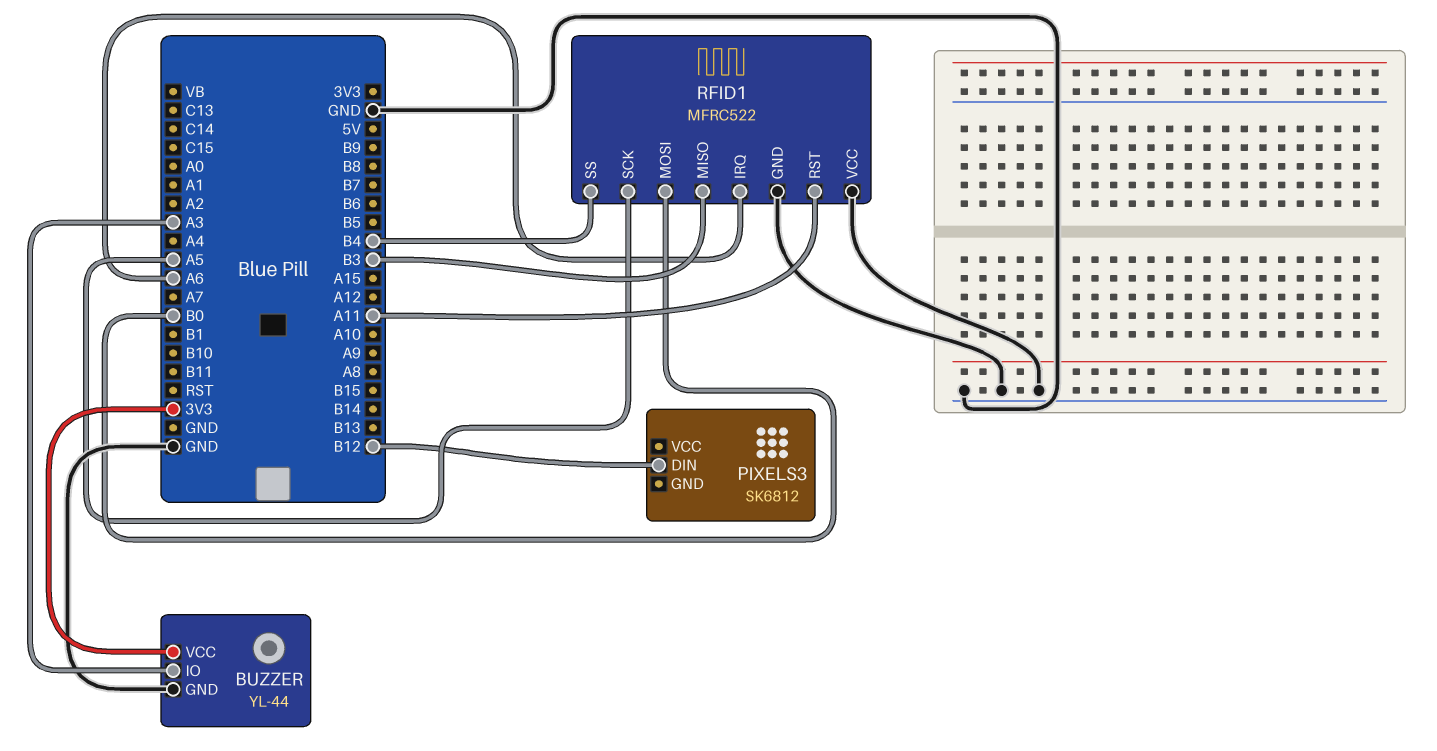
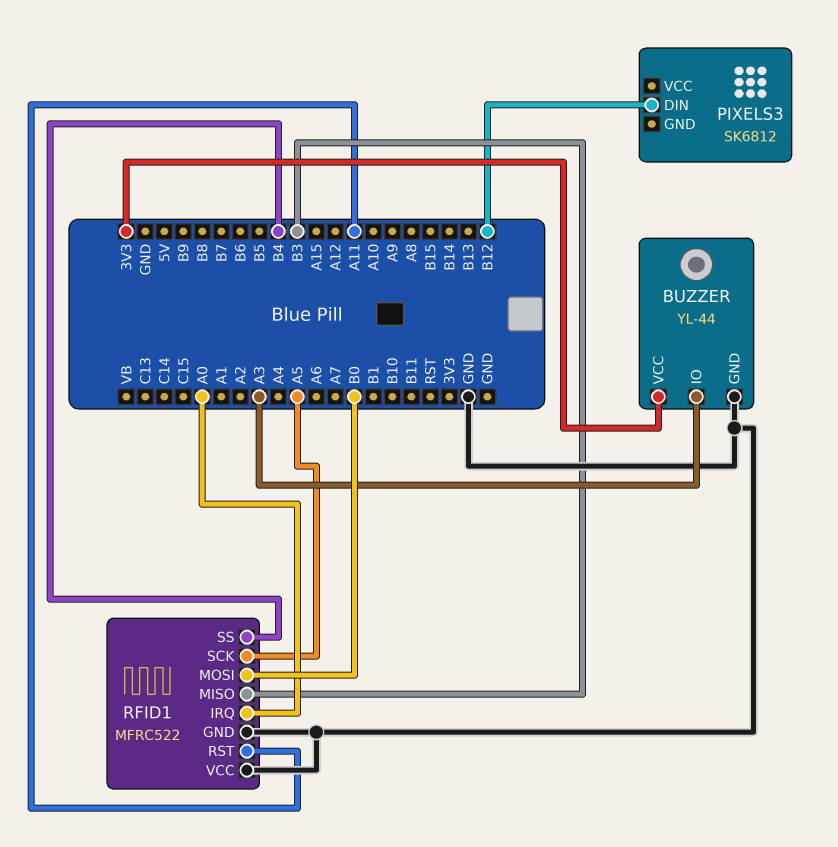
RFID1 pin IRQ: A6 -> A0

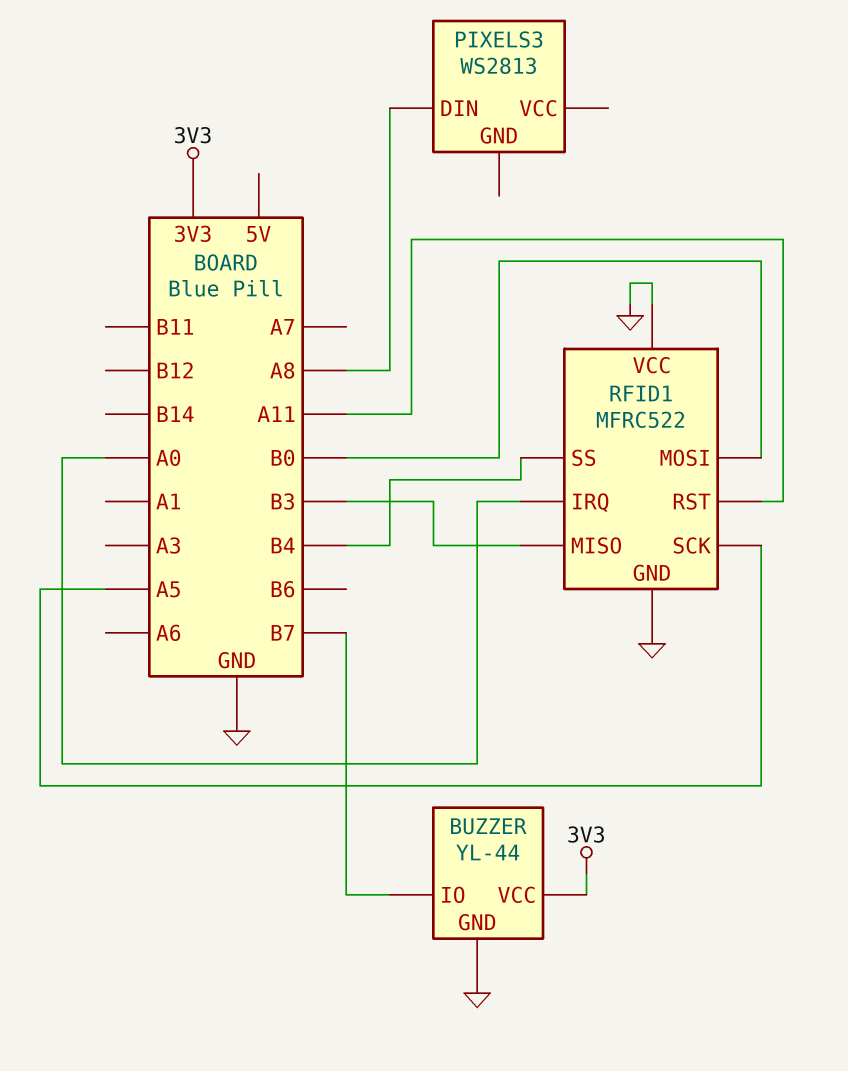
BUZZER pin IO: A3 -> B7
PIXELS3: SK6812 -> WS2813
PIXELS3 pin DIN: B12 -> A8

